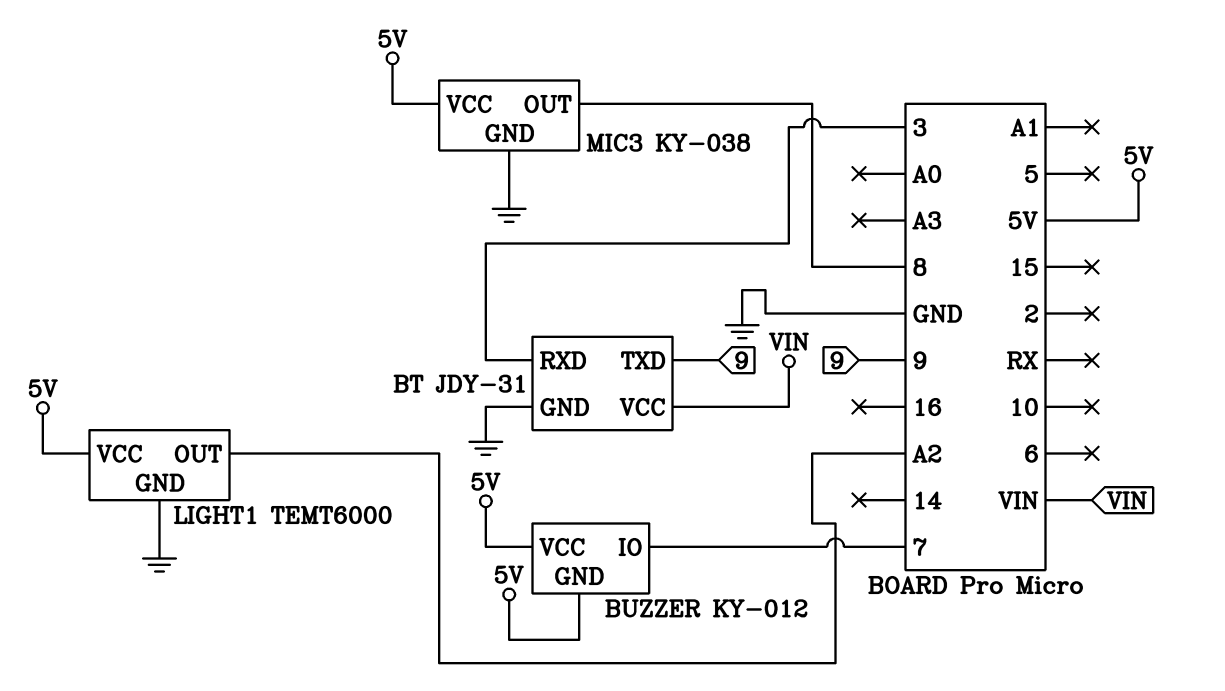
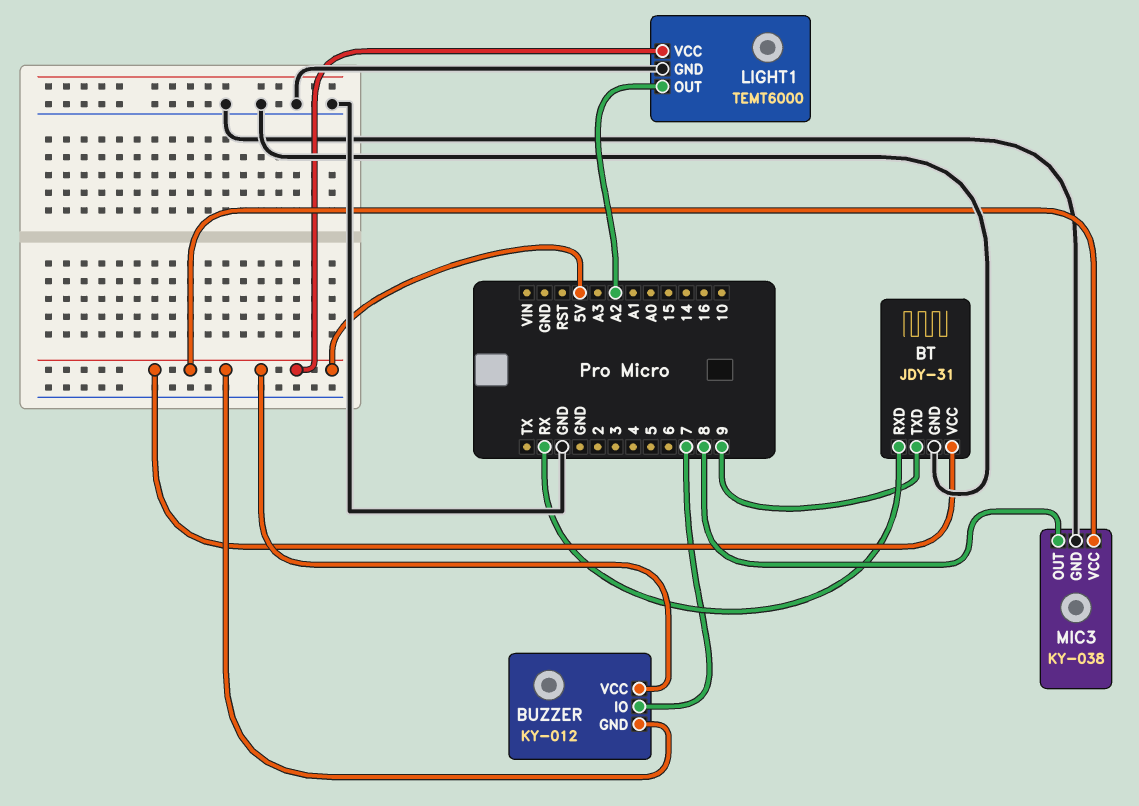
BT pin RXD: 3 -> RX
BT pin VCC: VIN -> 5V

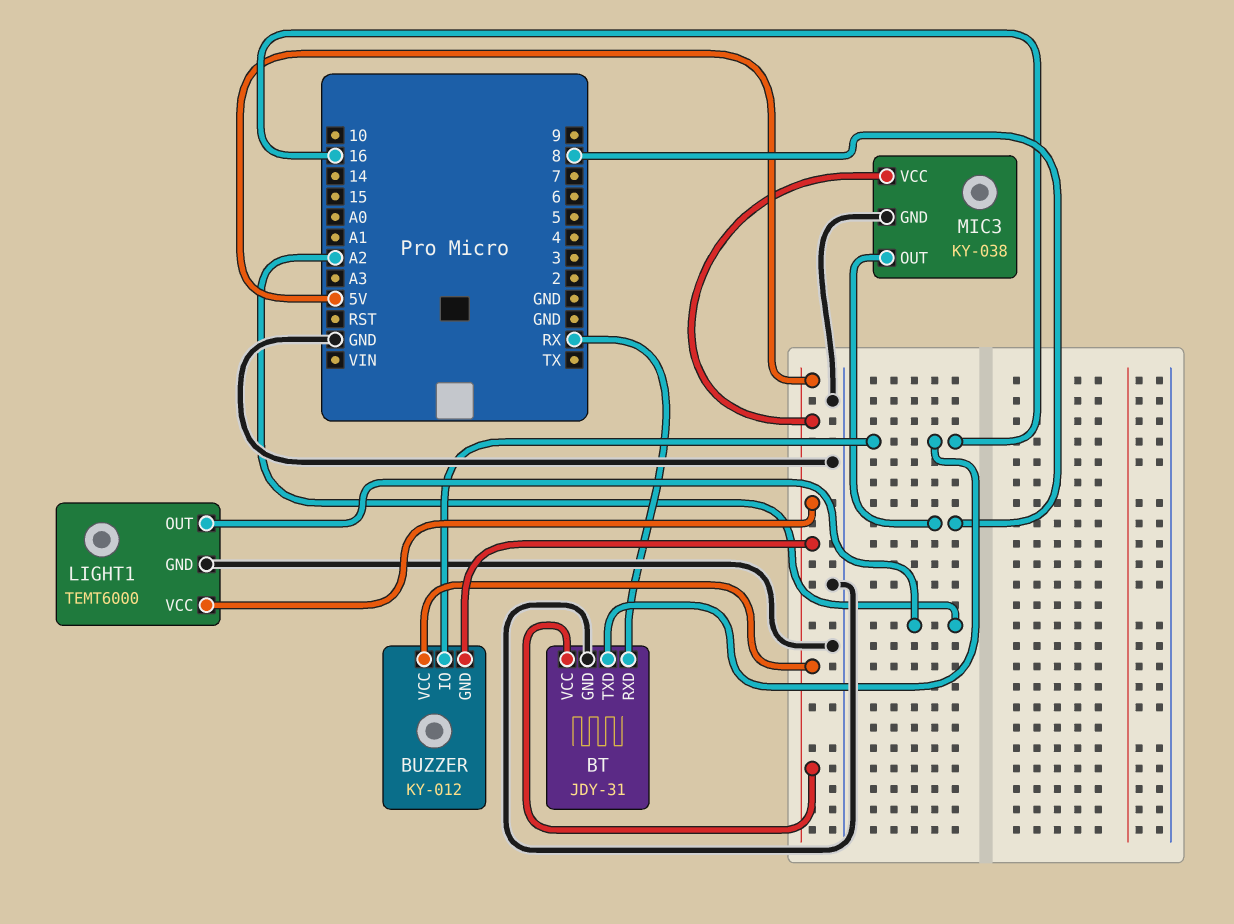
BT pin TXD: 9 -> 16
BUZZER pin IO: 7 -> 16

